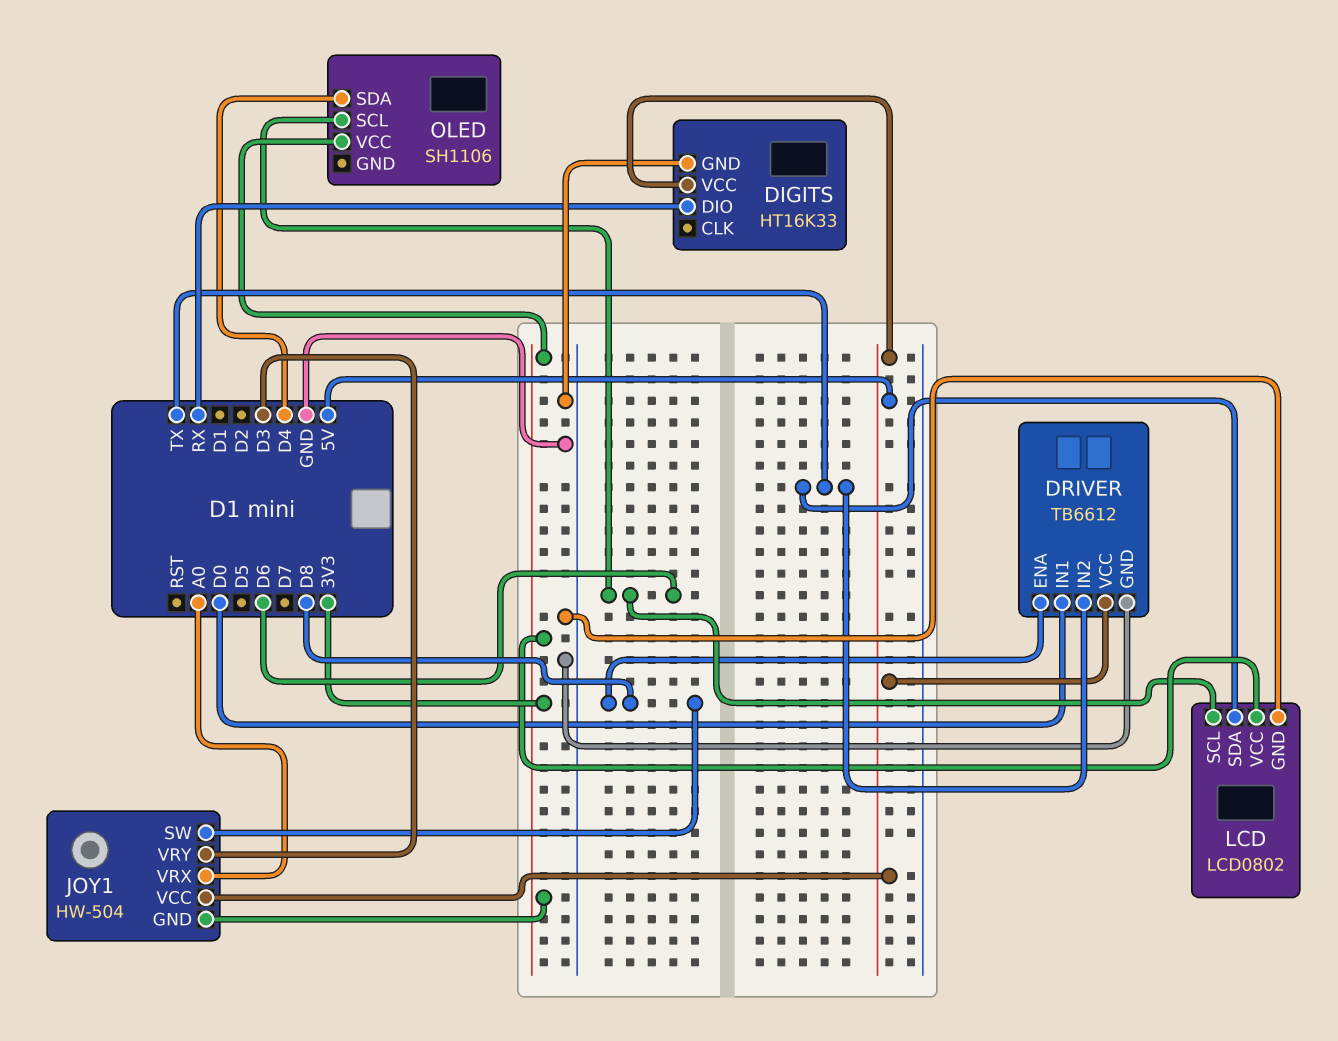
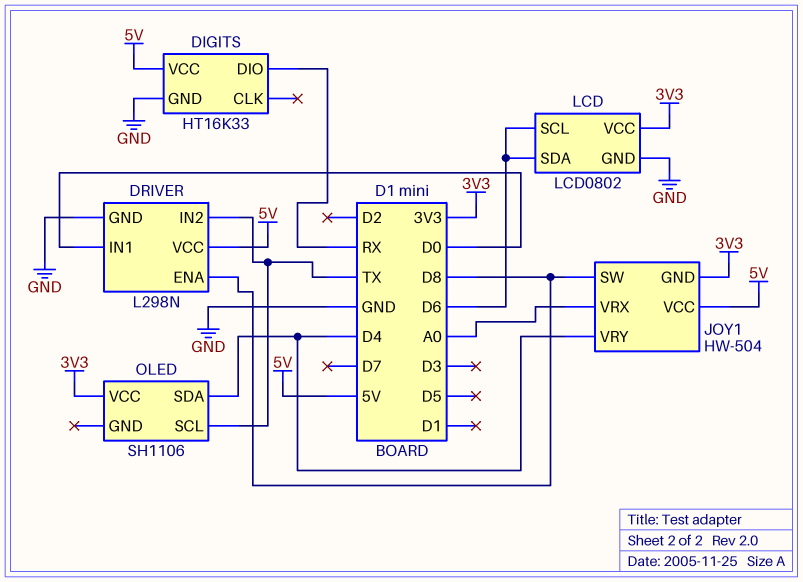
DRIVER: TB6612 -> L298N
JOY1 pin VRY: D3 -> D4
LCD pin SDA: TX -> D6
OLED pin SCL: D6 -> TX

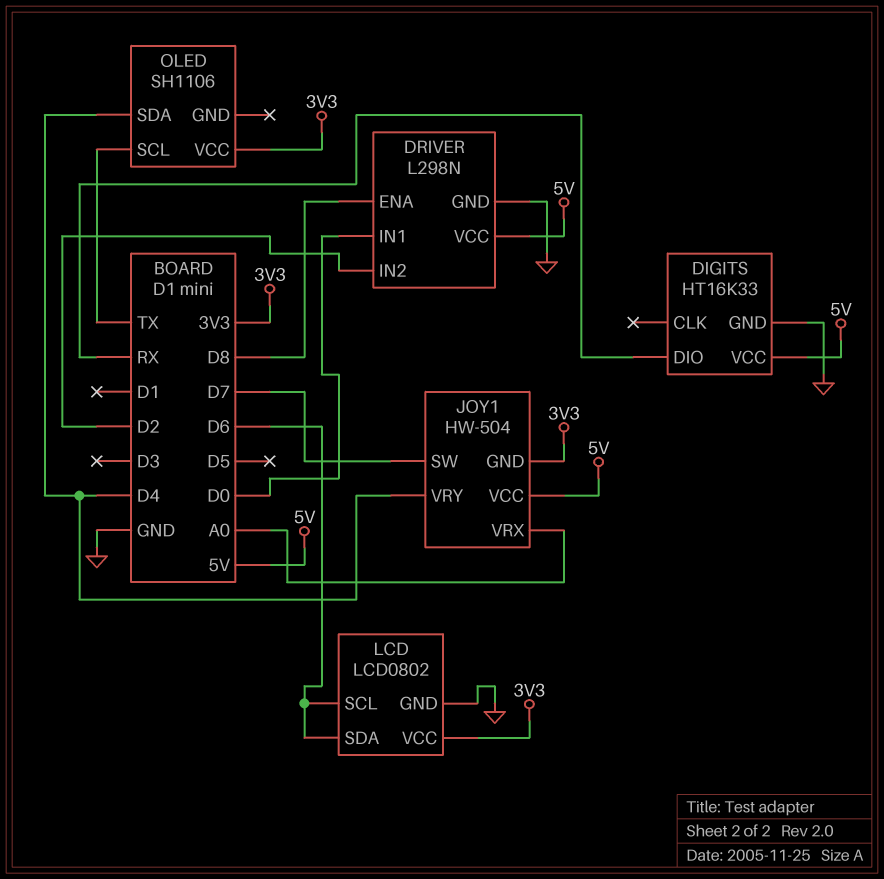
DRIVER pin IN2: TX -> D2
JOY1 pin SW: D8 -> D7

